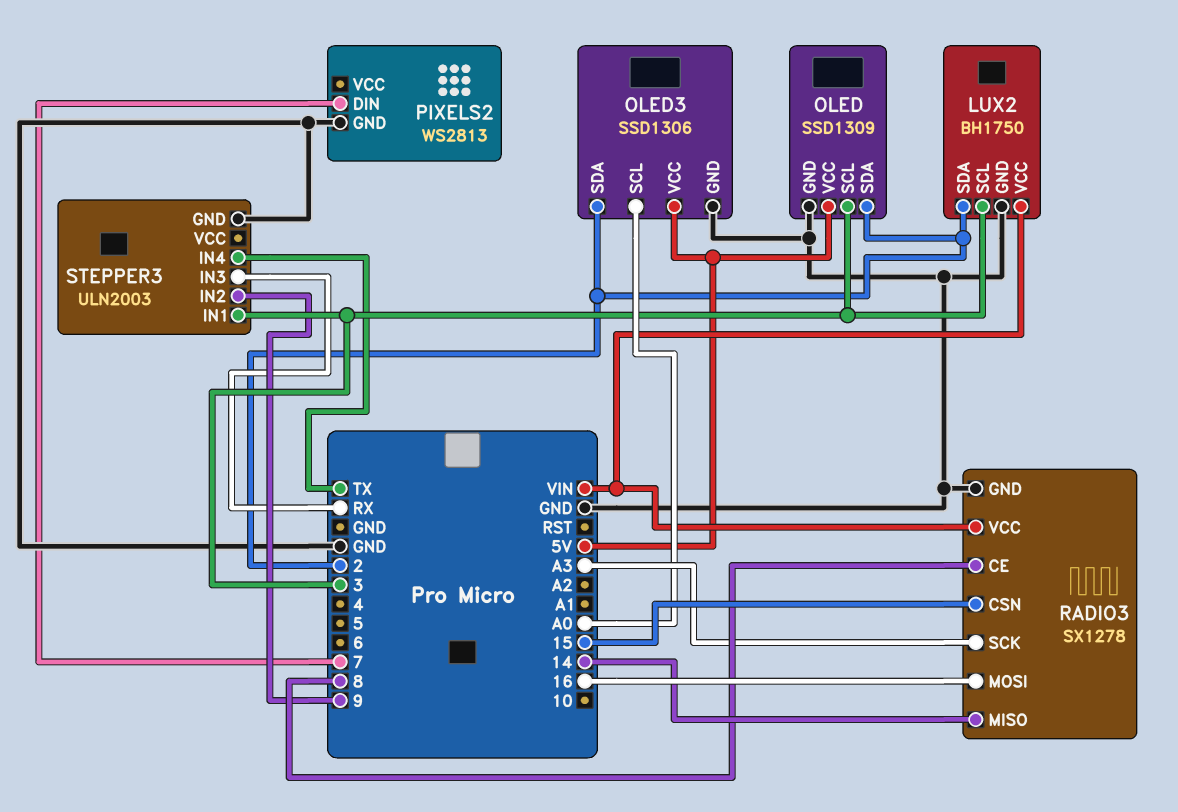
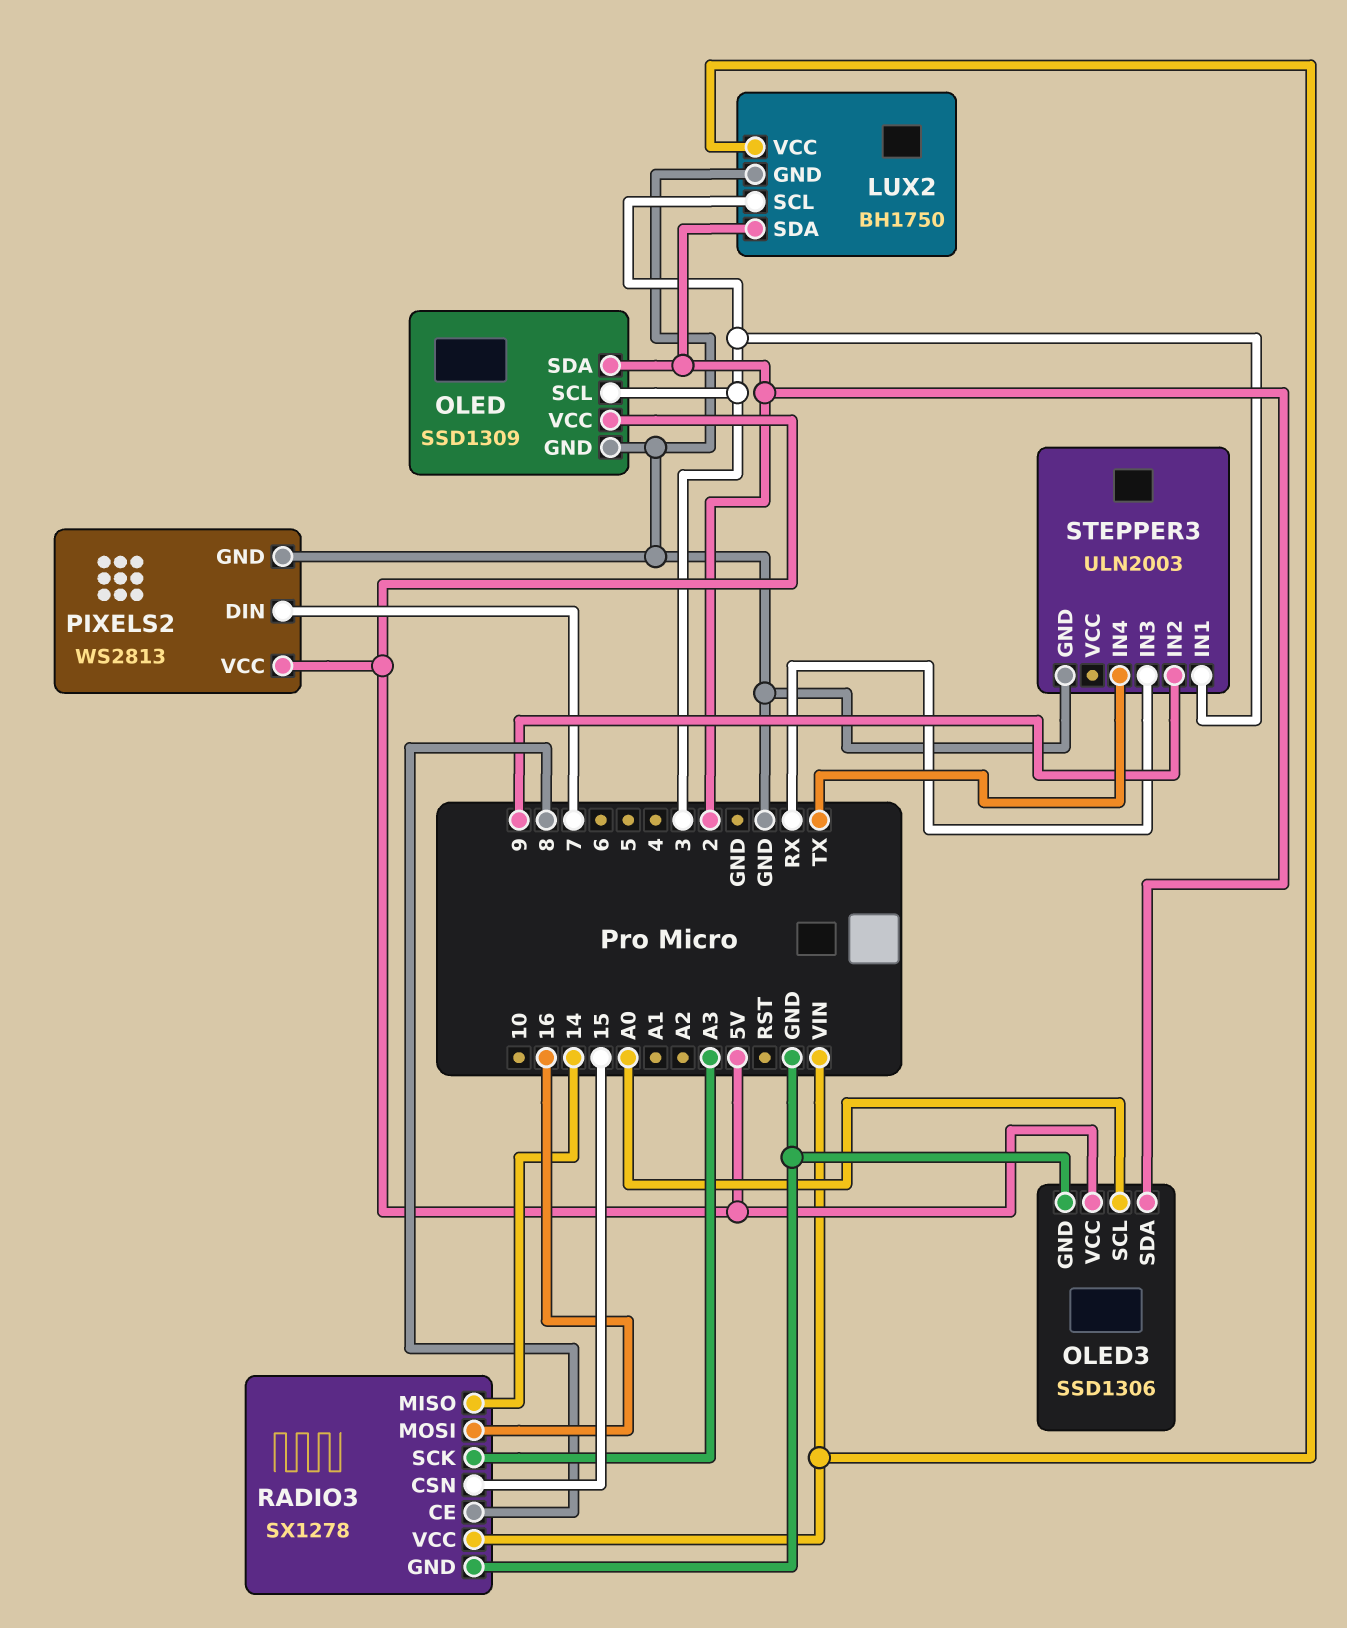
PIXELS2 pin VCC: none -> 5V

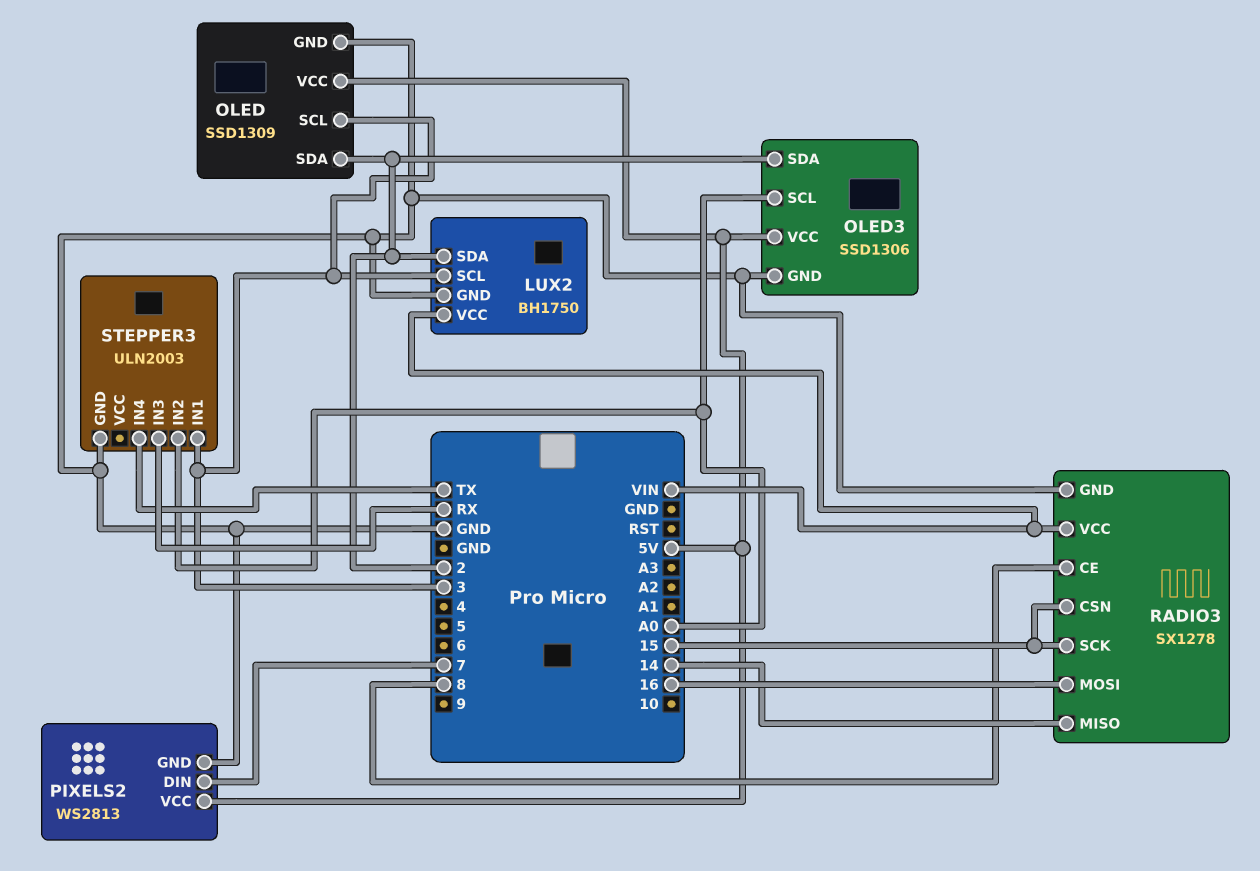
RADIO3 pin SCK: A3 -> 15
STEPPER3 pin IN2: 9 -> A0

